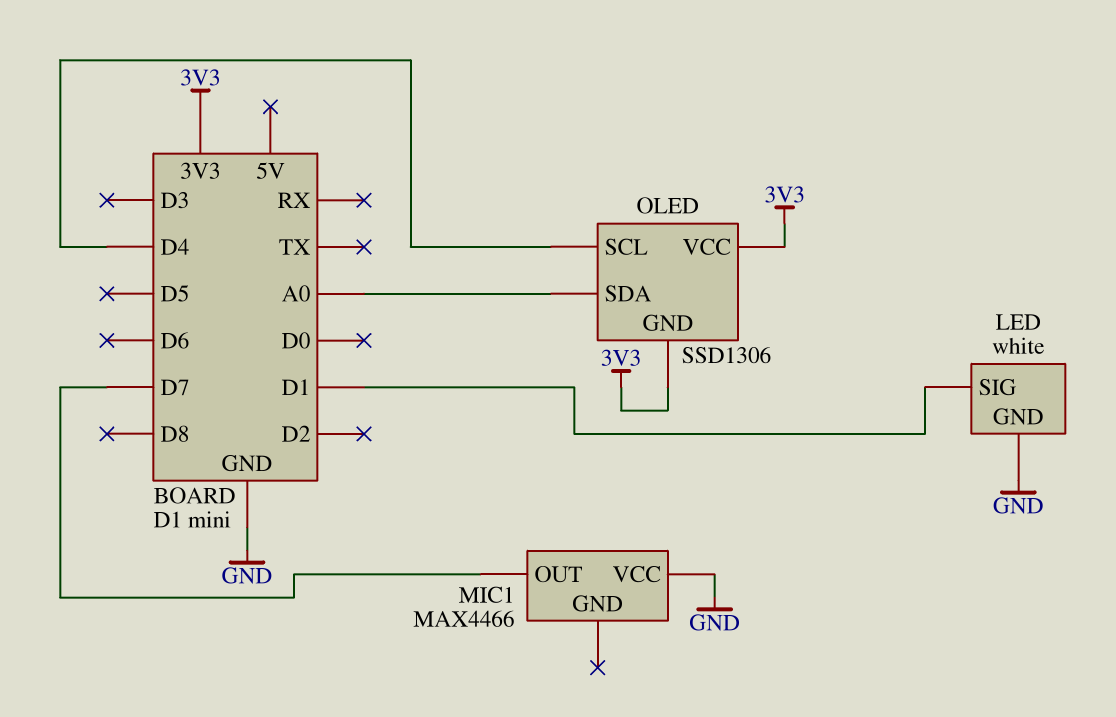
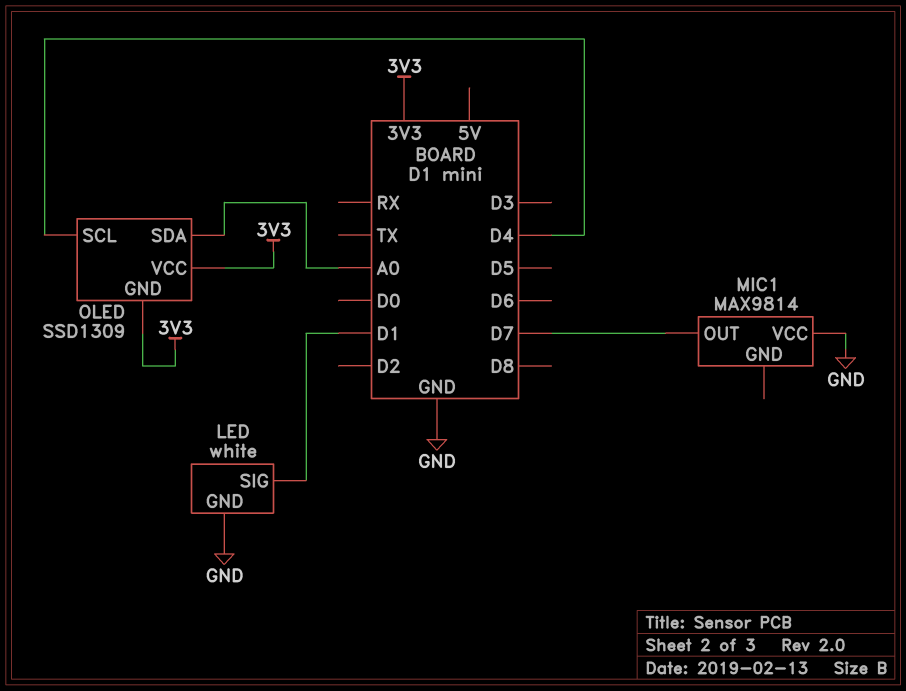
MIC1: MAX4466 -> MAX9814
OLED: SSD1306 -> SSD1309

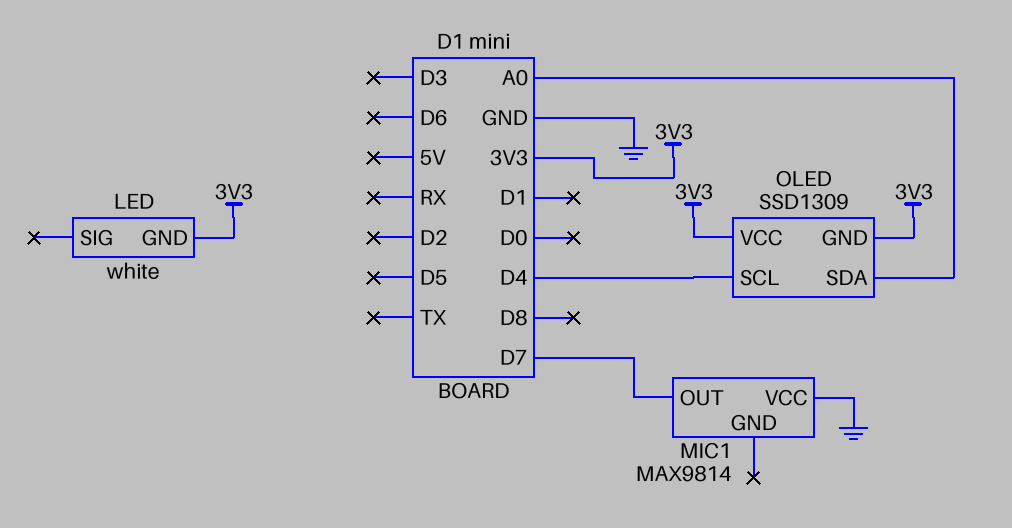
LED pin GND: GND -> 3V3
LED pin SIG: D1 -> none

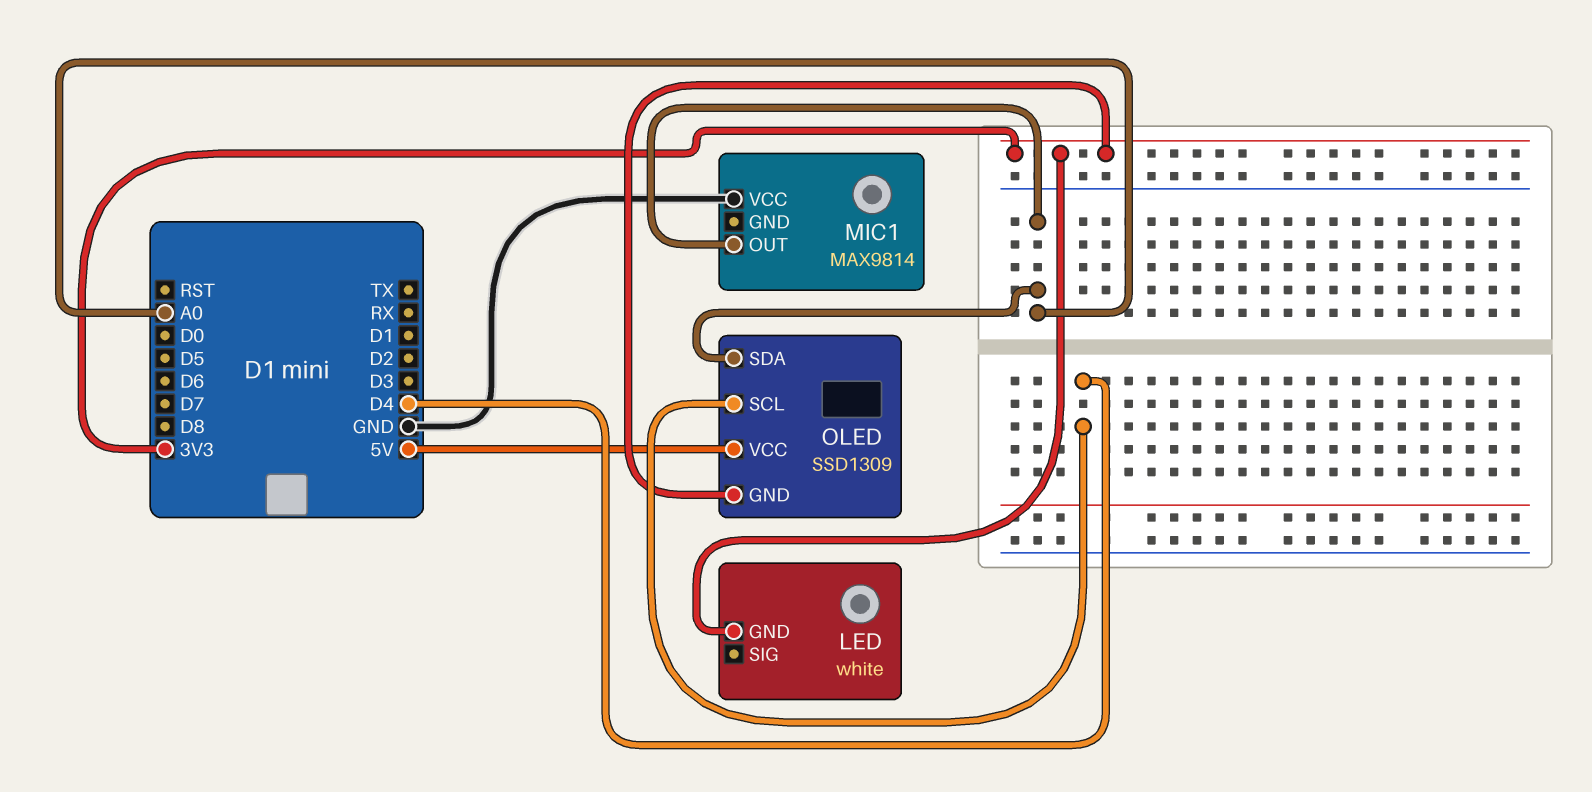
MIC1 pin OUT: D7 -> A0
OLED pin VCC: 3V3 -> 5V

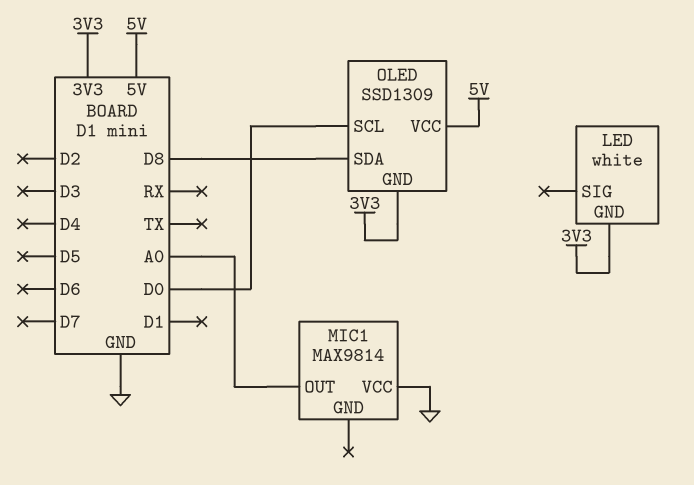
OLED pin SCL: D4 -> D0
OLED pin SDA: A0 -> D8

